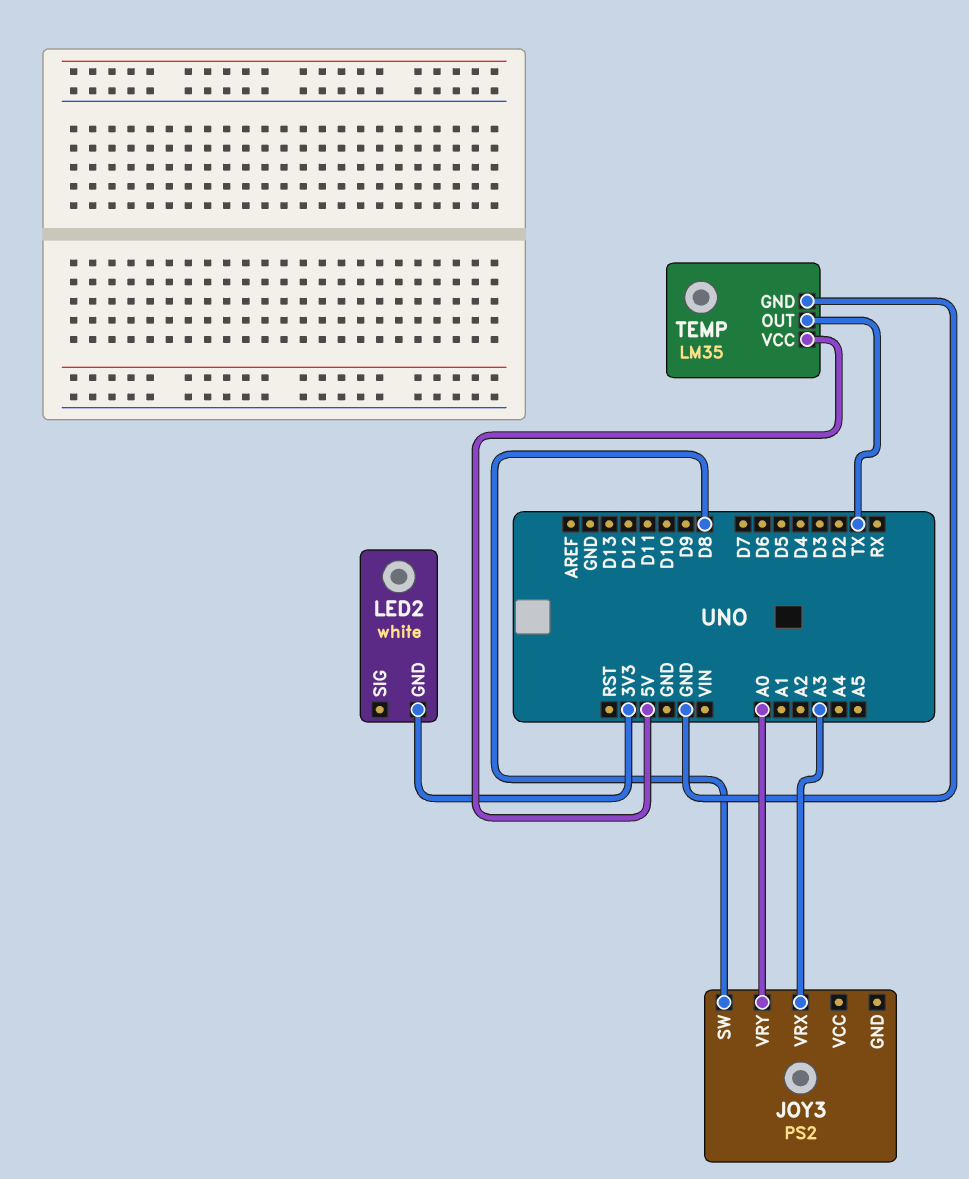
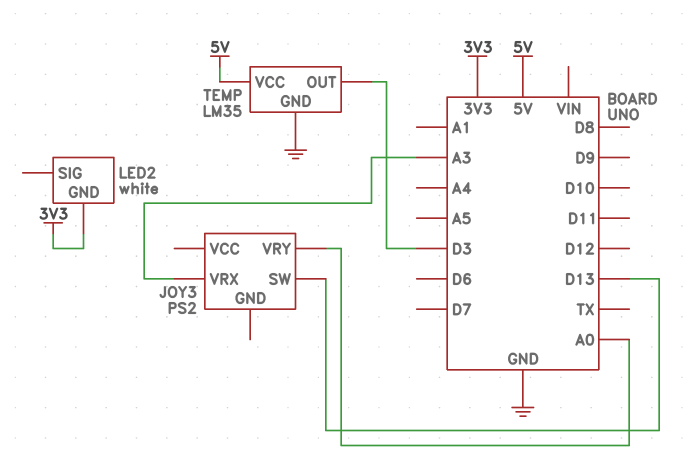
JOY3 pin SW: D8 -> D13
TEMP pin OUT: TX -> D3

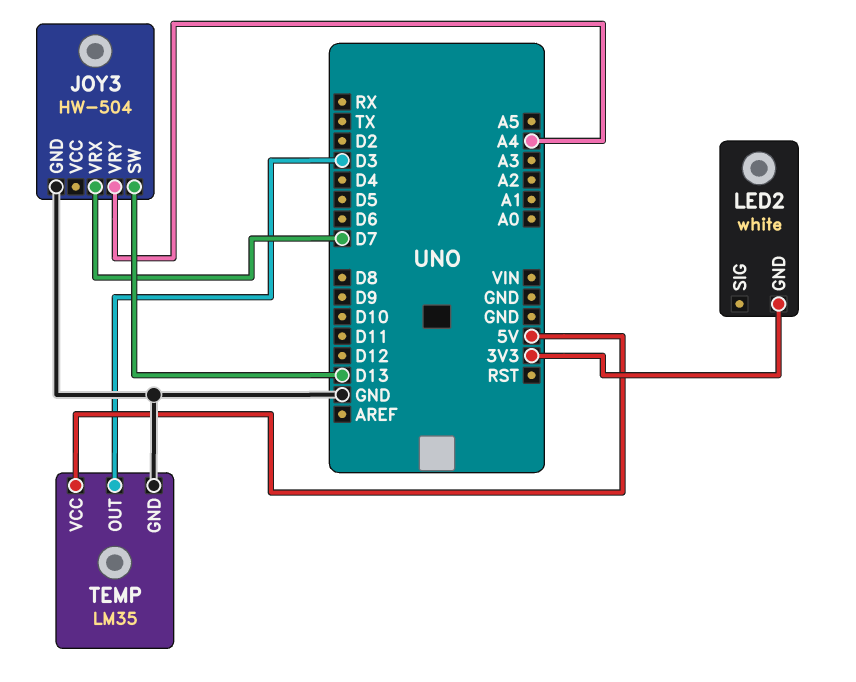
JOY3: PS2 -> HW-504
JOY3 pin GND: none -> GND
JOY3 pin VRX: A3 -> D7
JOY3 pin VRY: A0 -> A4

